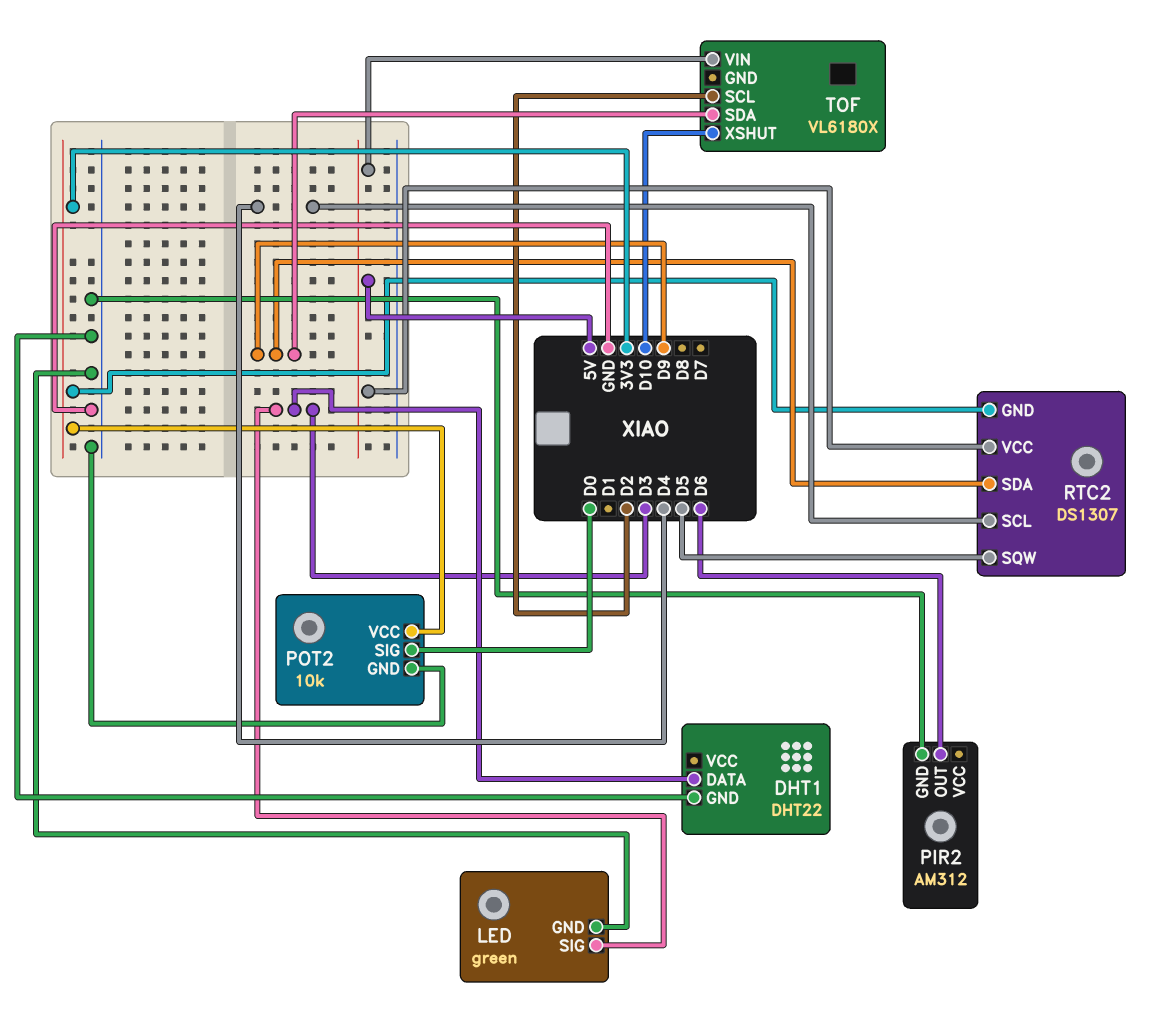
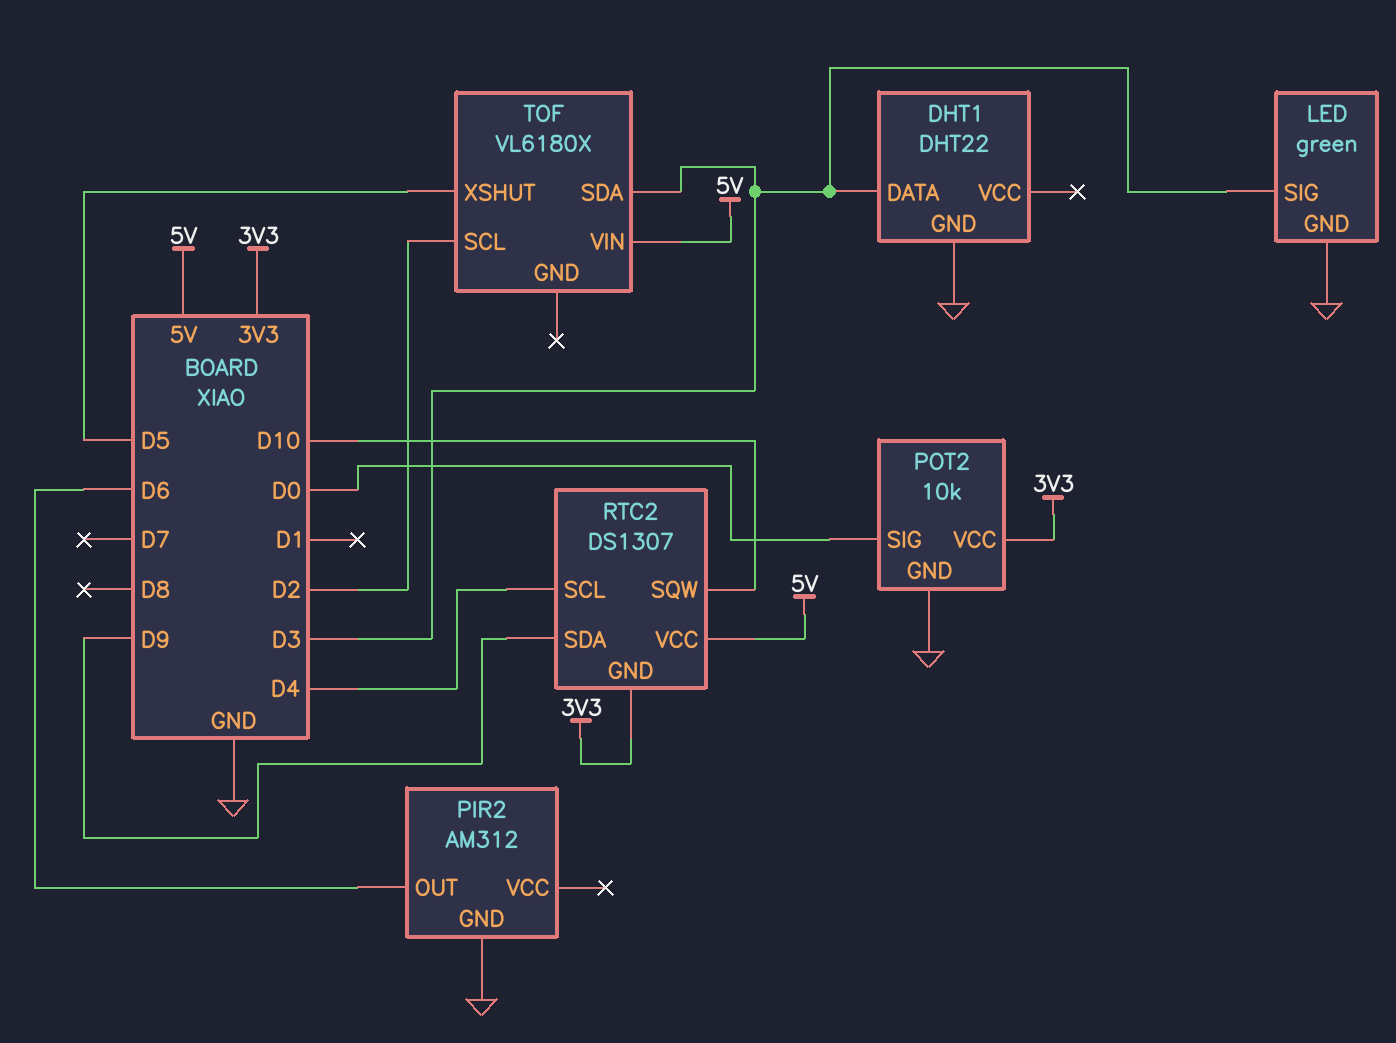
RTC2 pin SQW: D5 -> D10
TOF pin SDA: D9 -> D3
TOF pin XSHUT: D10 -> D5

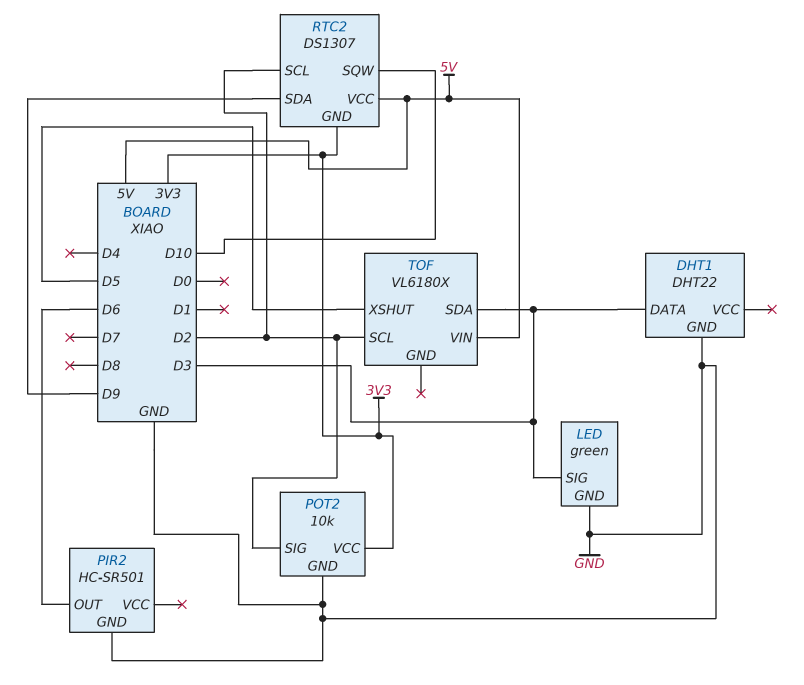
PIR2: AM312 -> HC-SR501
POT2 pin SIG: D0 -> D2
RTC2 pin SCL: D4 -> D2

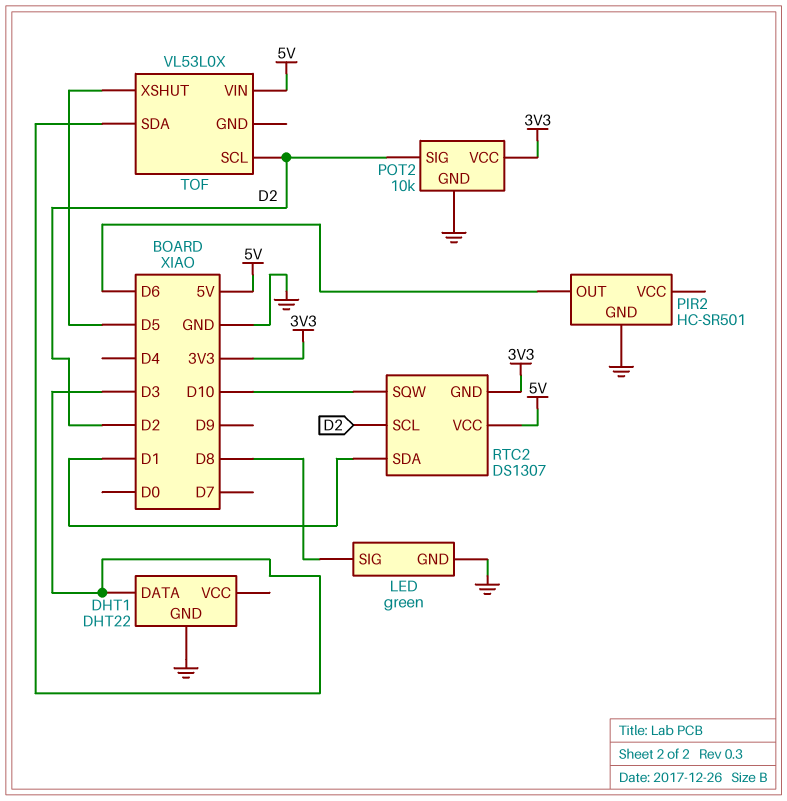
LED pin SIG: D3 -> D8
RTC2 pin SDA: D9 -> D1
TOF: VL6180X -> VL53L0X

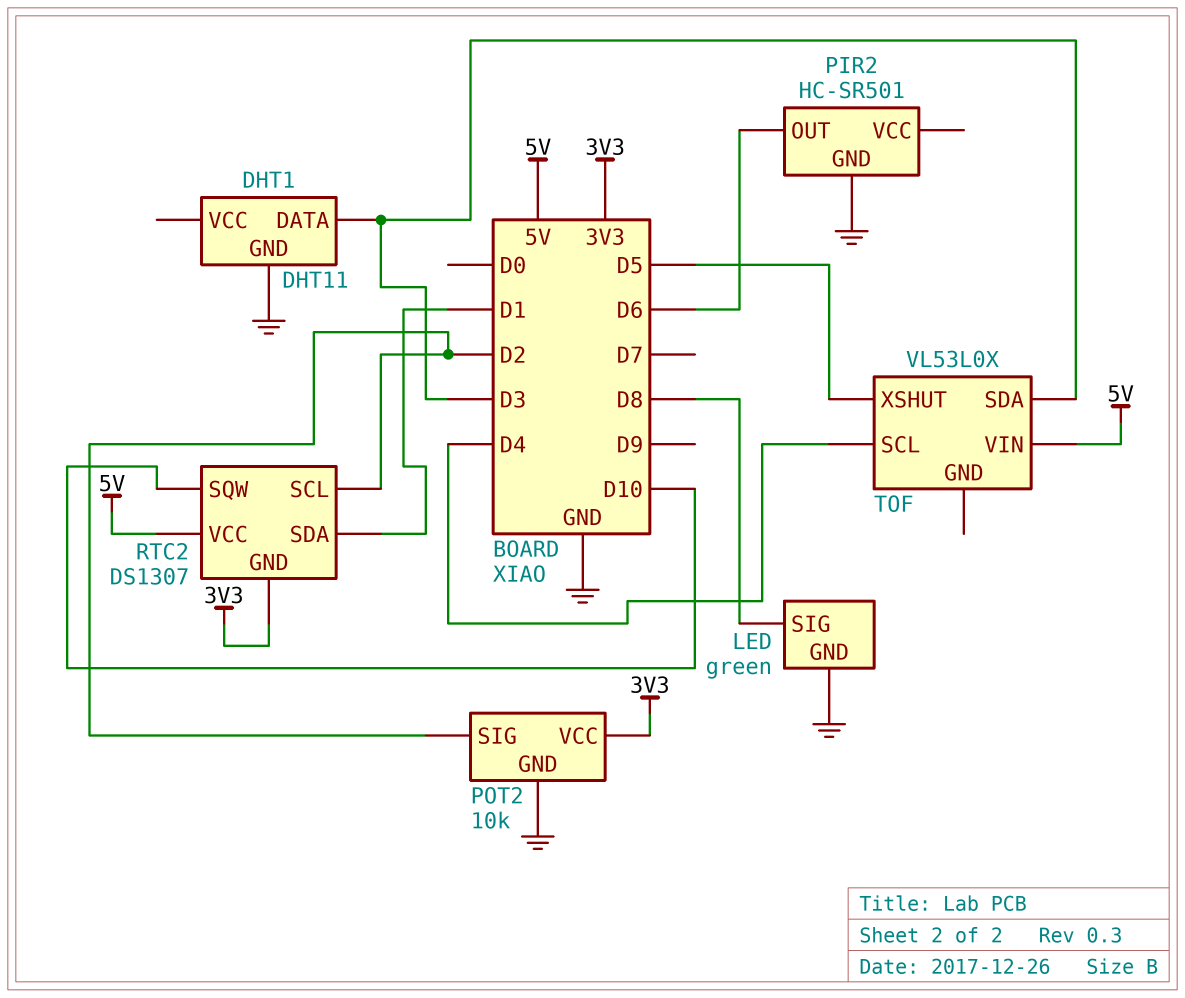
DHT1: DHT22 -> DHT11
TOF pin SCL: D2 -> D4

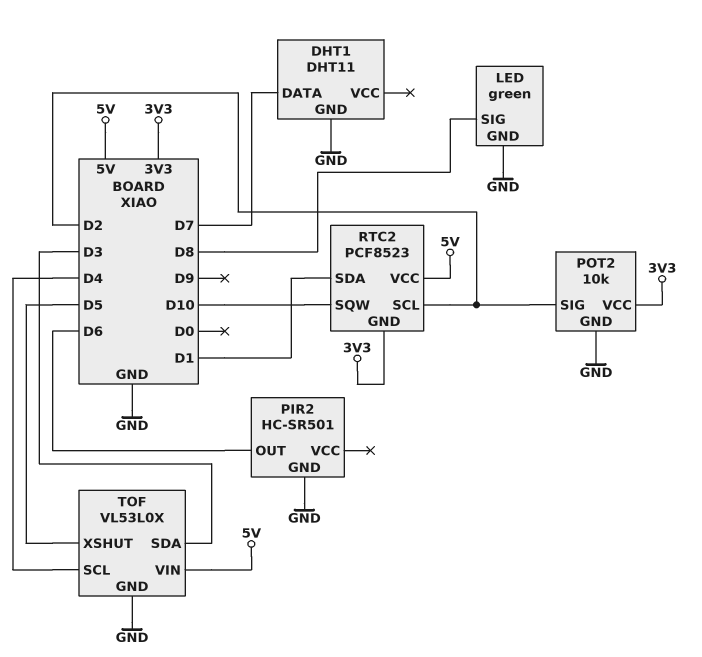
DHT1 pin DATA: D3 -> D7
RTC2: DS1307 -> PCF8523
TOF pin GND: none -> GND

